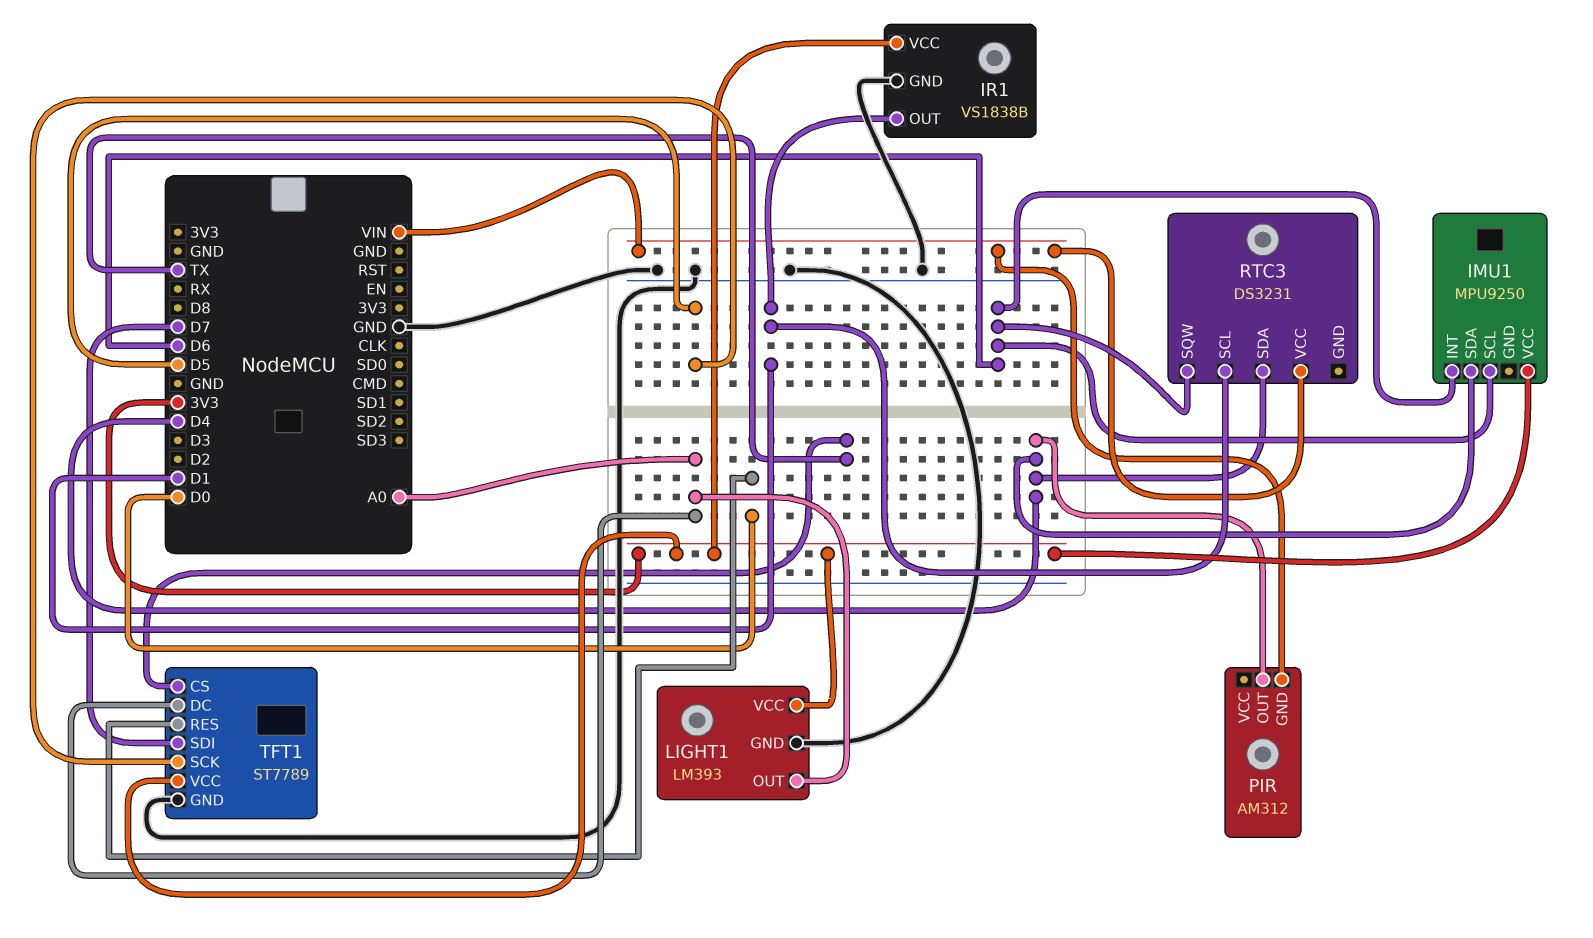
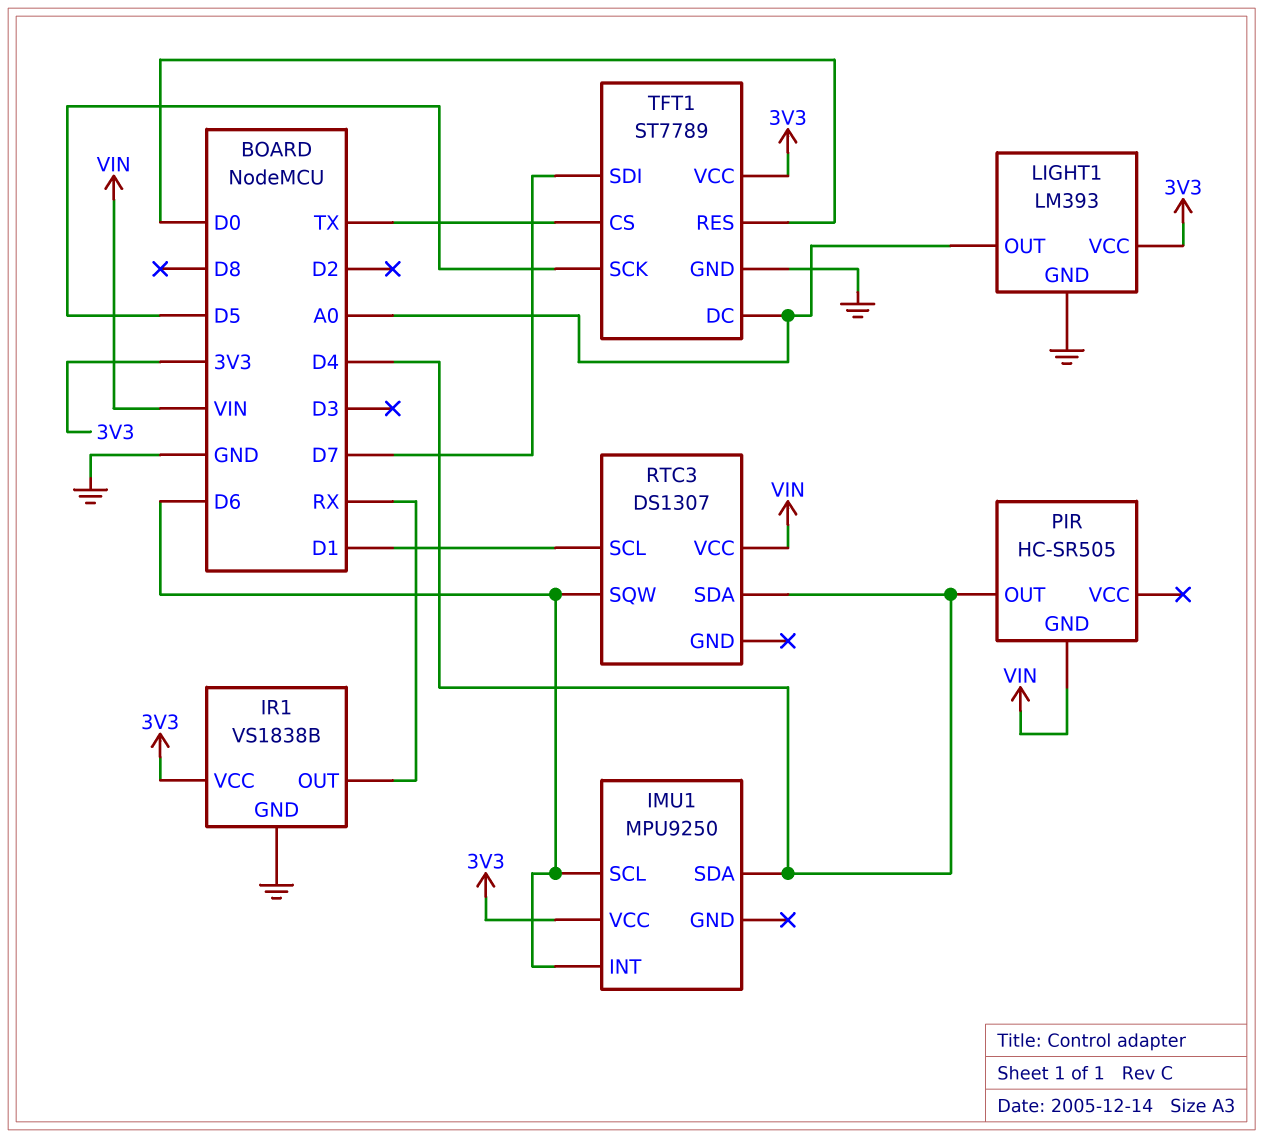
IR1 pin OUT: D1 -> RX
PIR: AM312 -> HC-SR505
RTC3: DS3231 -> DS1307

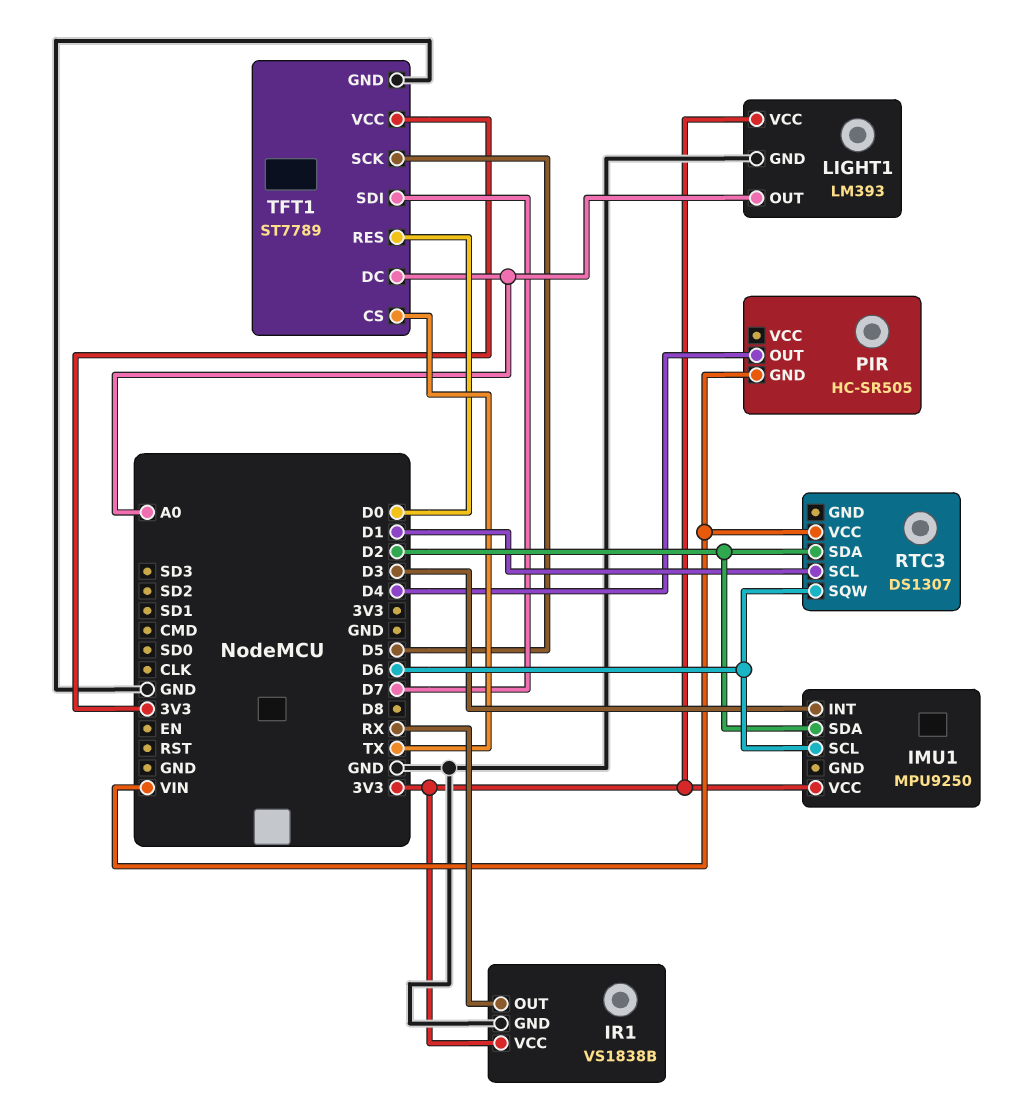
IMU1 pin INT: D6 -> D3
IMU1 pin SDA: D4 -> D2
RTC3 pin SDA: D4 -> D2

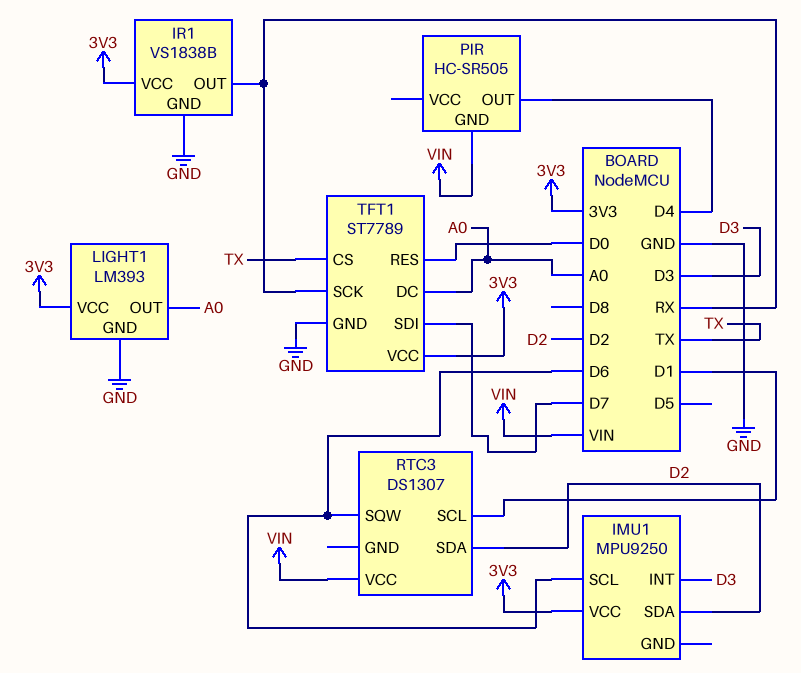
TFT1 pin SCK: D5 -> RX

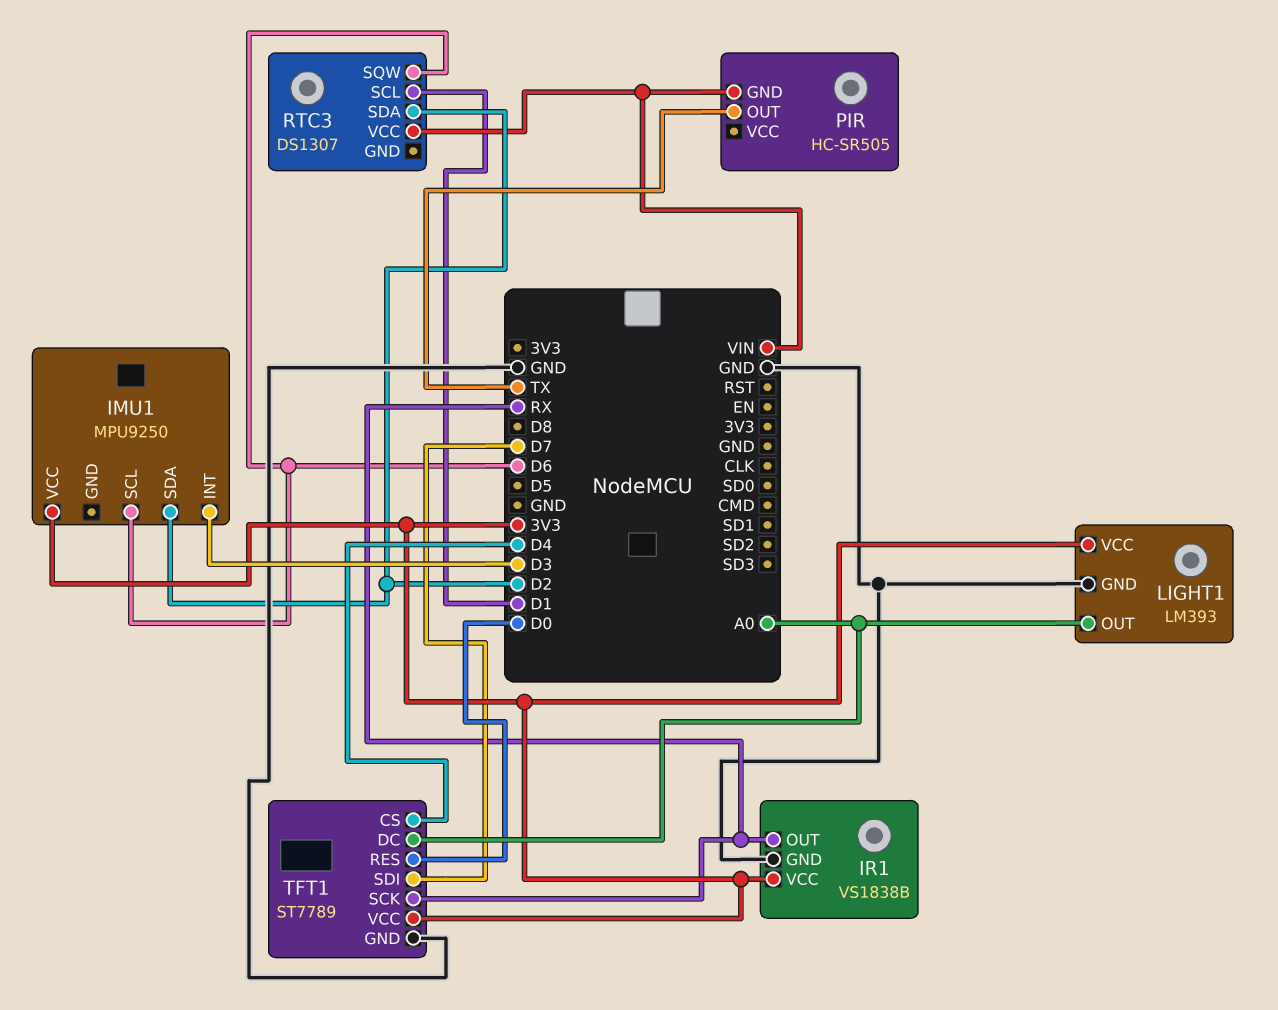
PIR pin OUT: D4 -> TX
TFT1 pin CS: TX -> D4

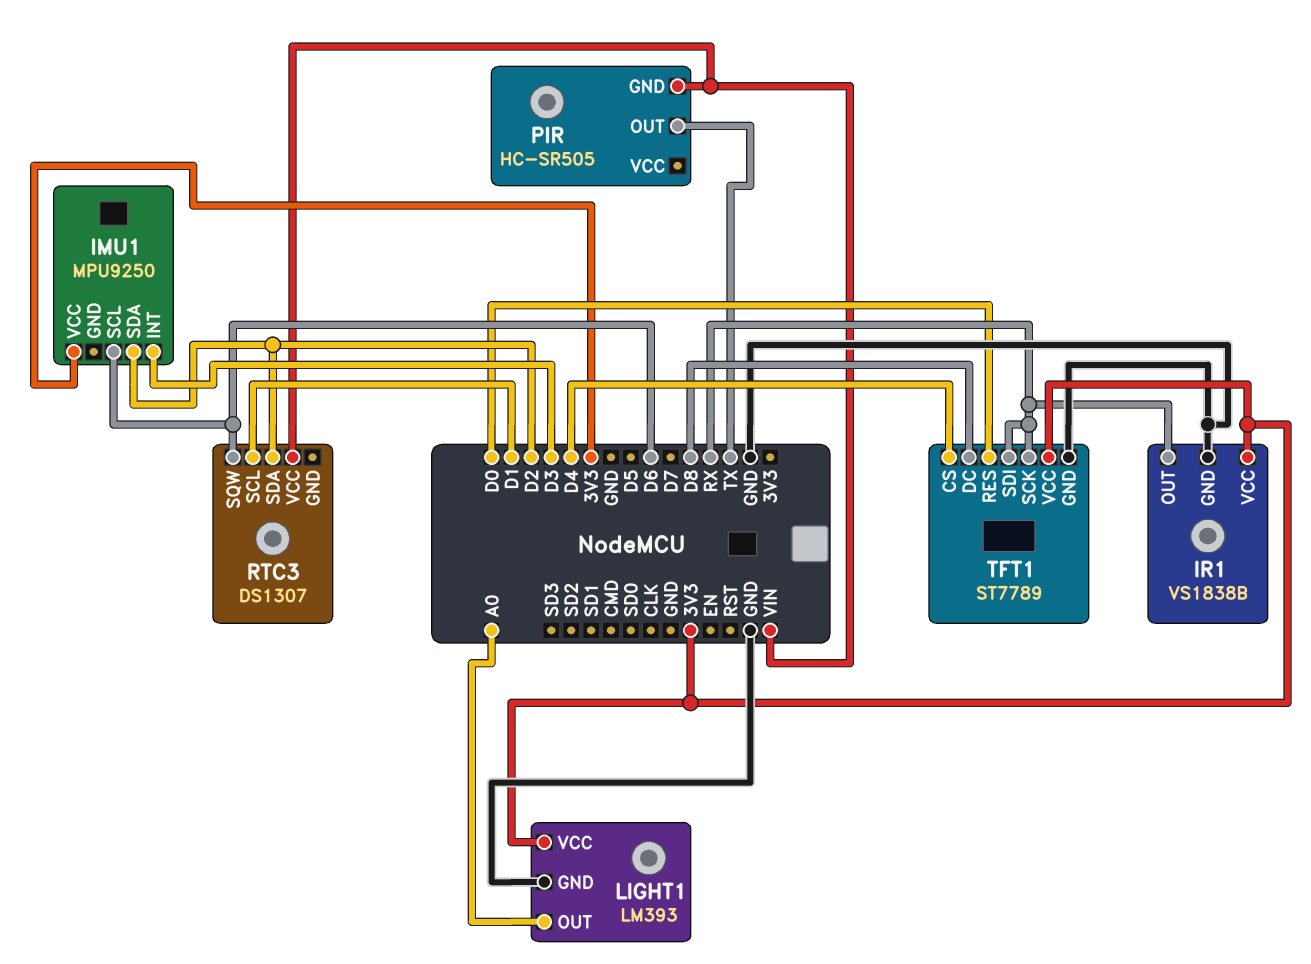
TFT1 pin DC: A0 -> D8
TFT1 pin SDI: D7 -> RX

